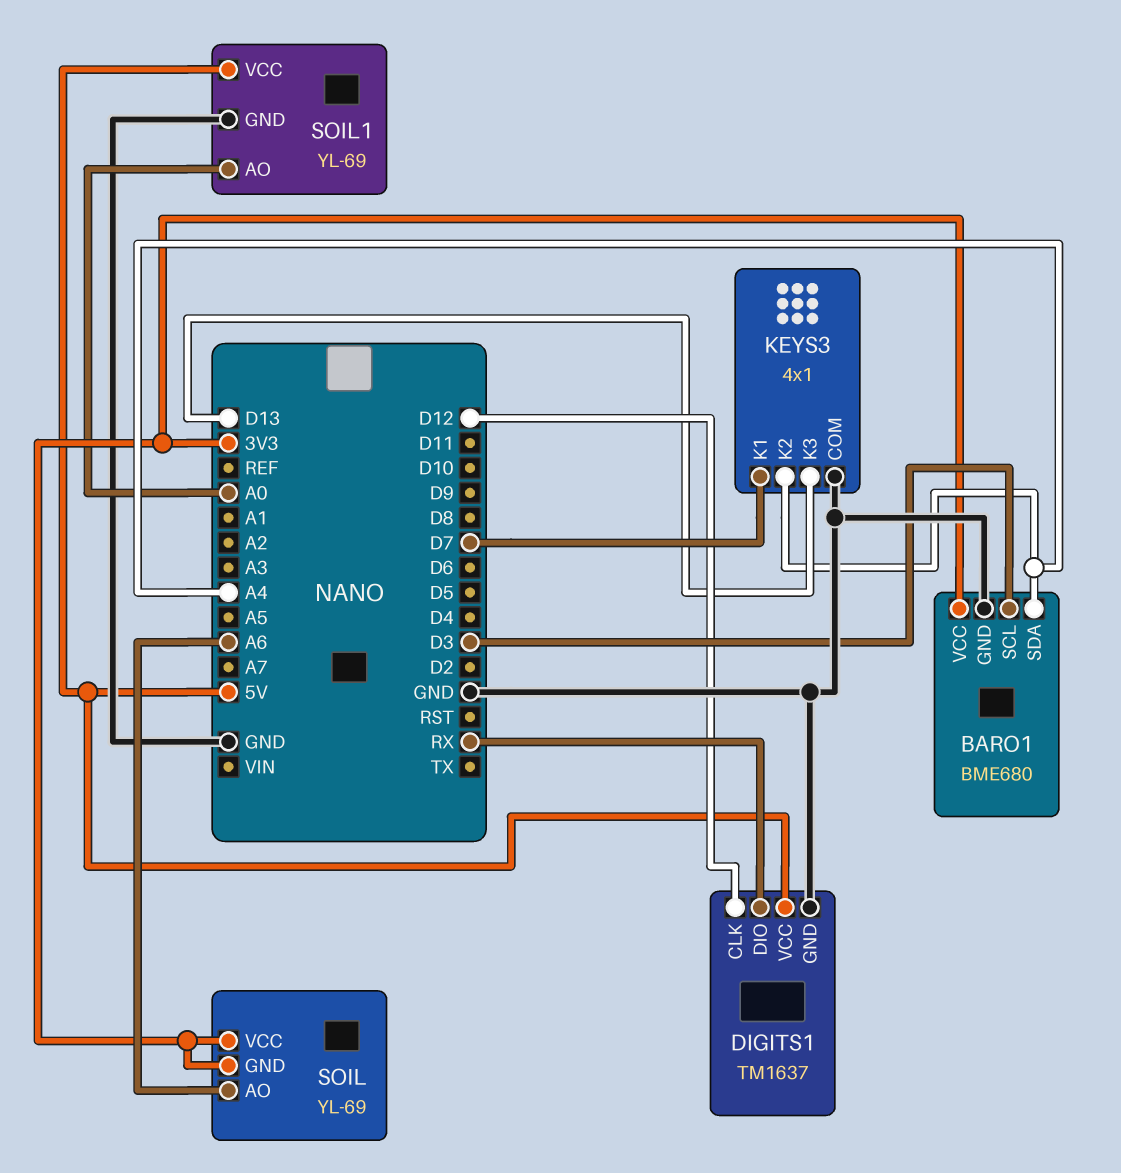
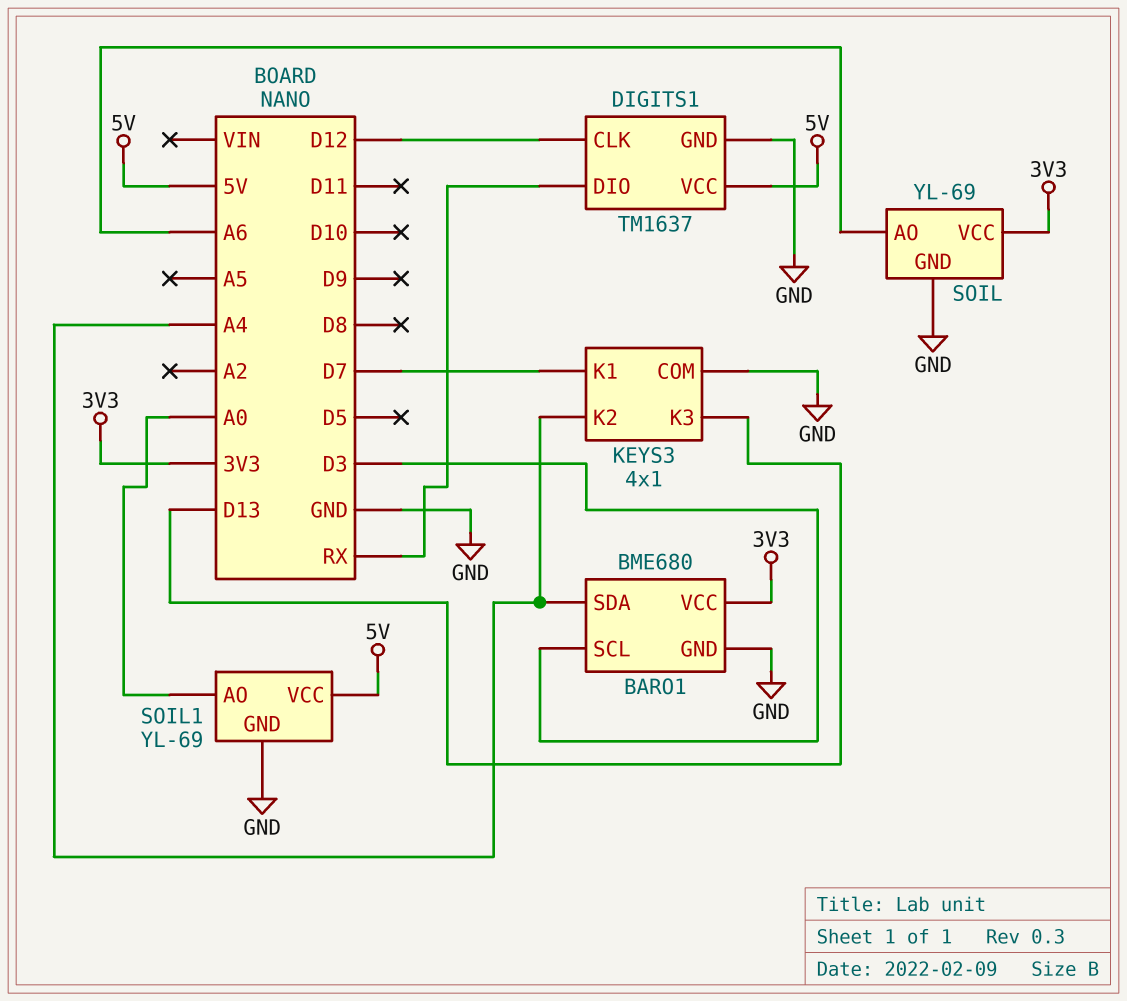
SOIL pin GND: 3V3 -> GND

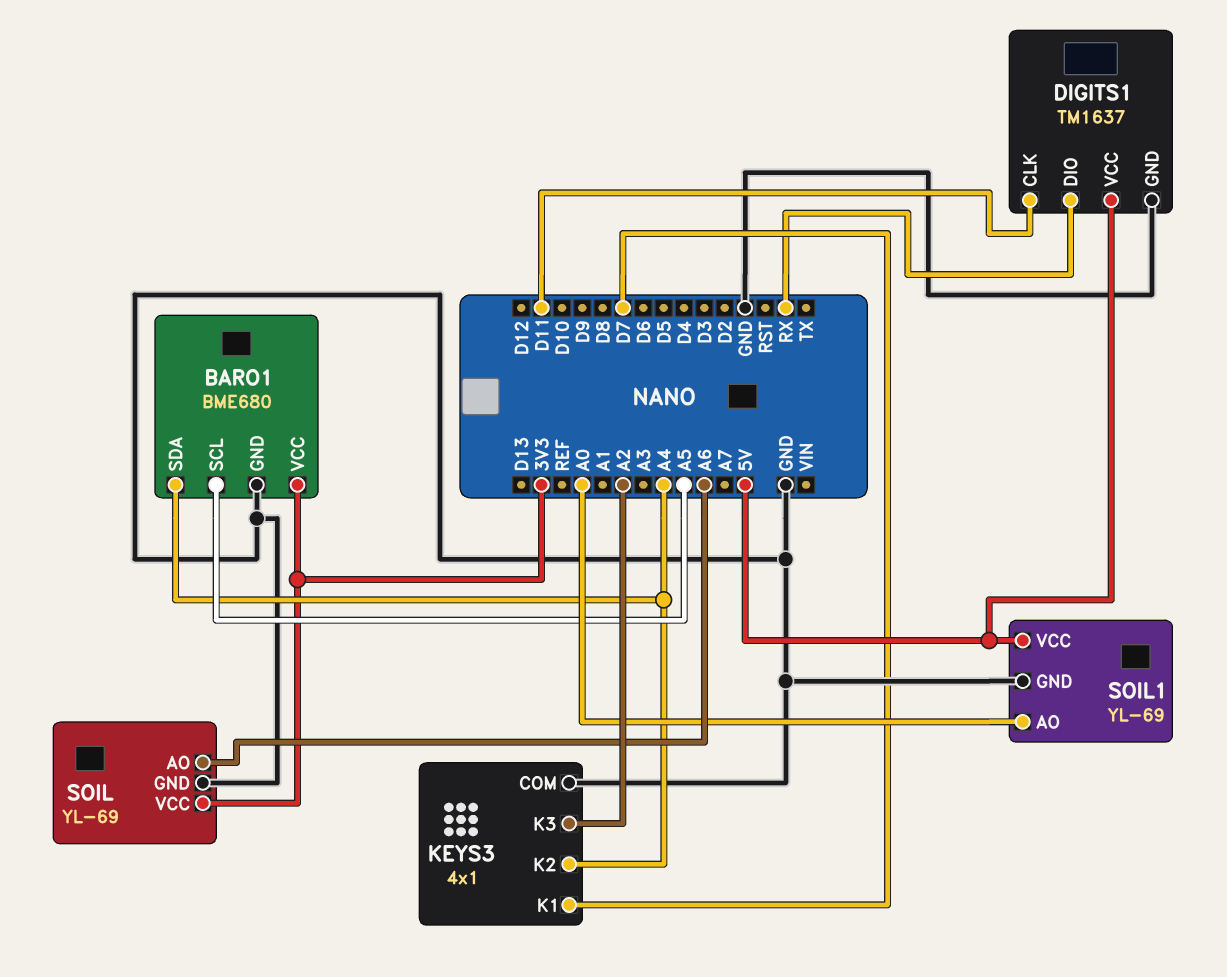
BARO1 pin SCL: D3 -> A5
DIGITS1 pin CLK: D12 -> D11
KEYS3 pin K3: D13 -> A2

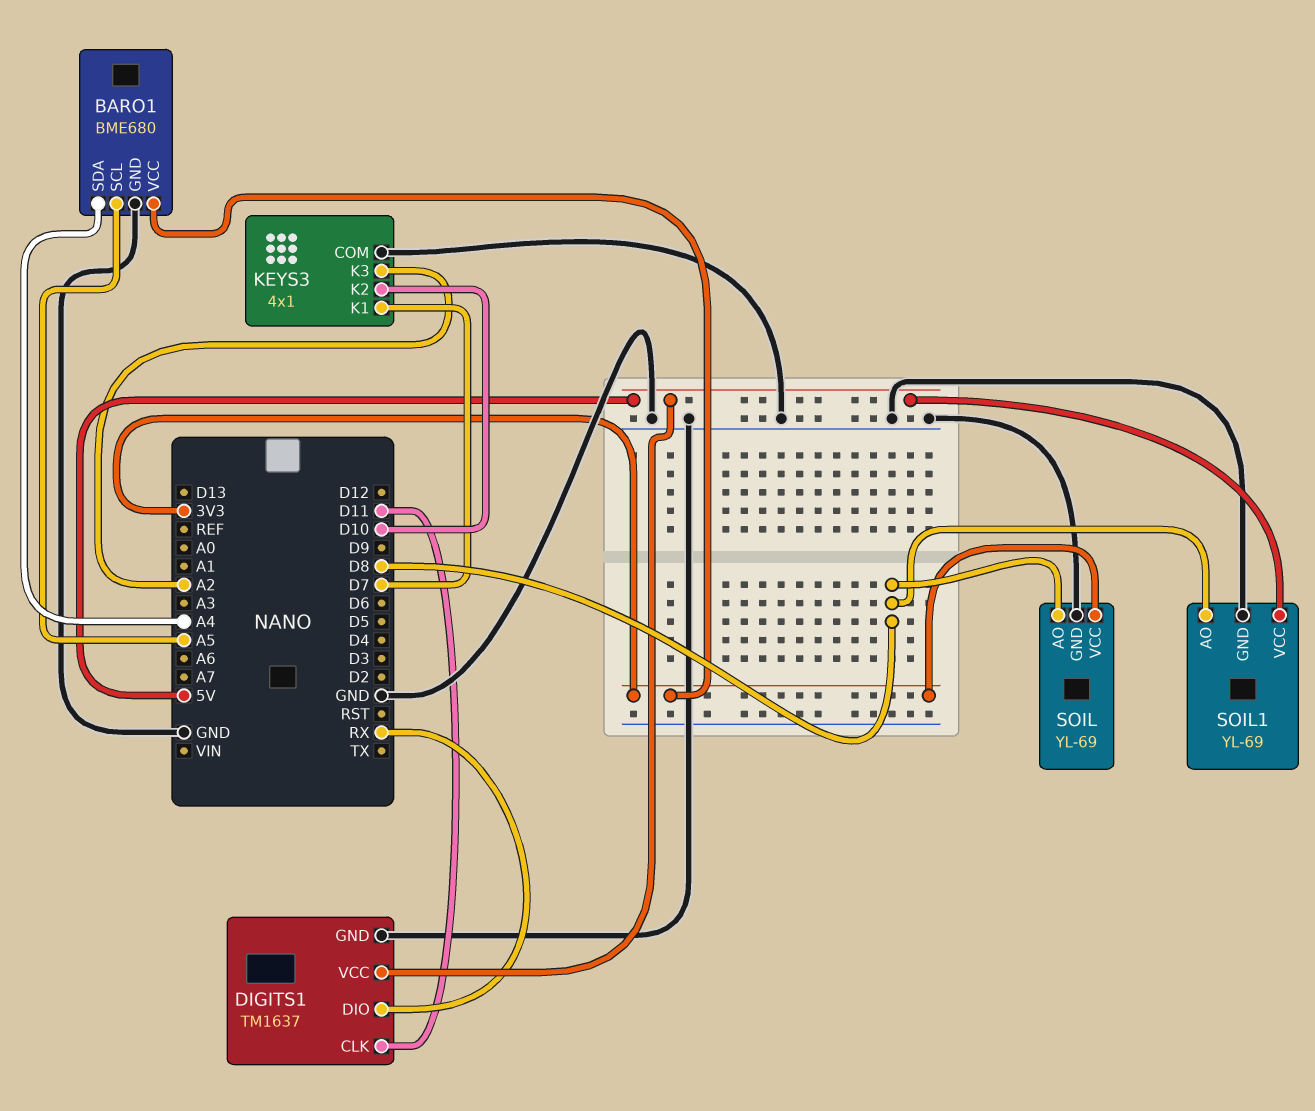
KEYS3 pin K2: A4 -> D10
SOIL pin AO: A6 -> D8
SOIL1 pin AO: A0 -> D8

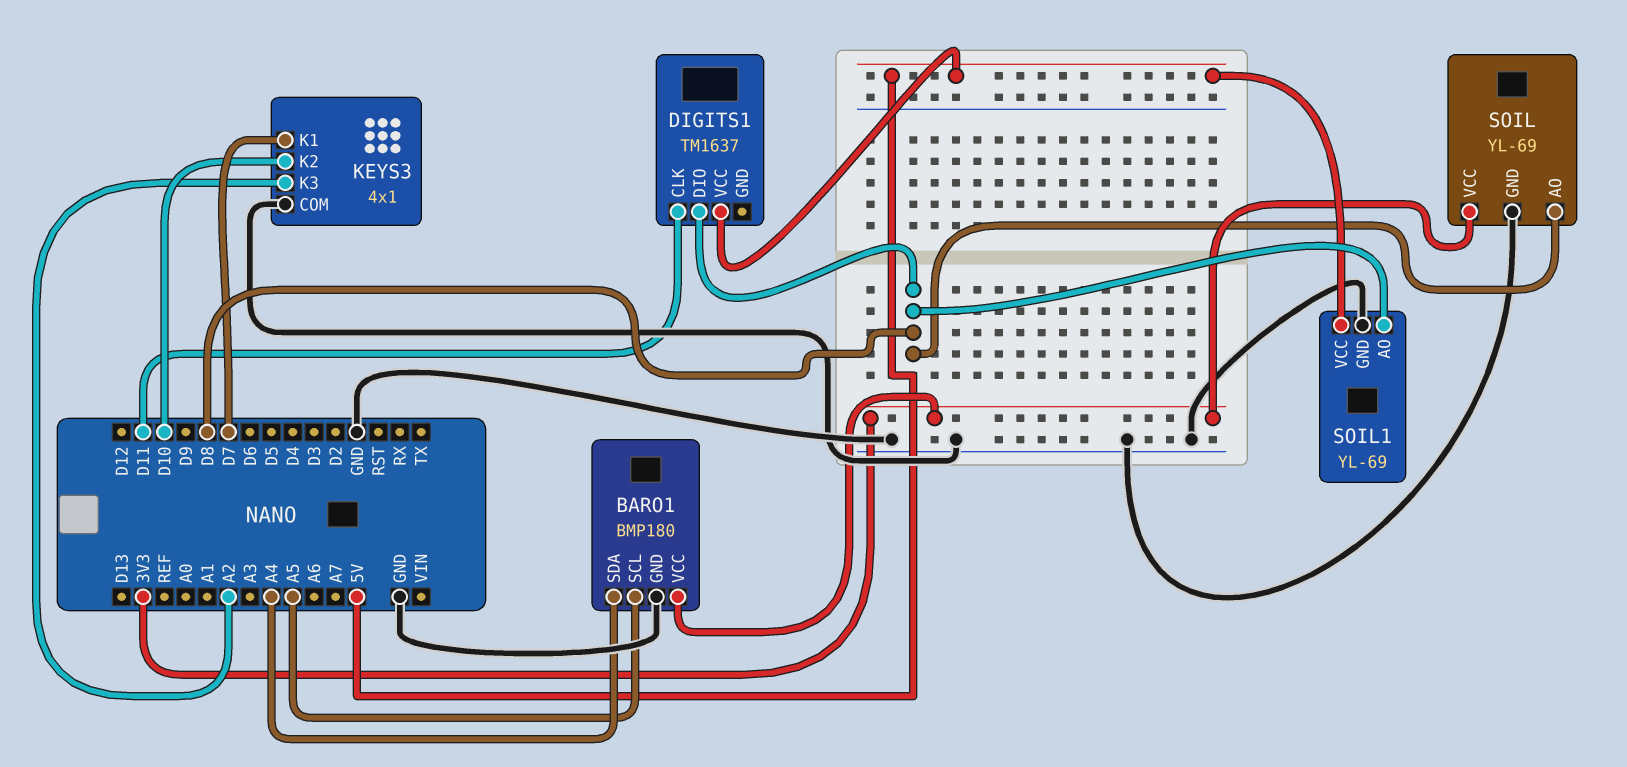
BARO1: BME680 -> BMP180
DIGITS1 pin DIO: RX -> D8
DIGITS1 pin GND: GND -> none

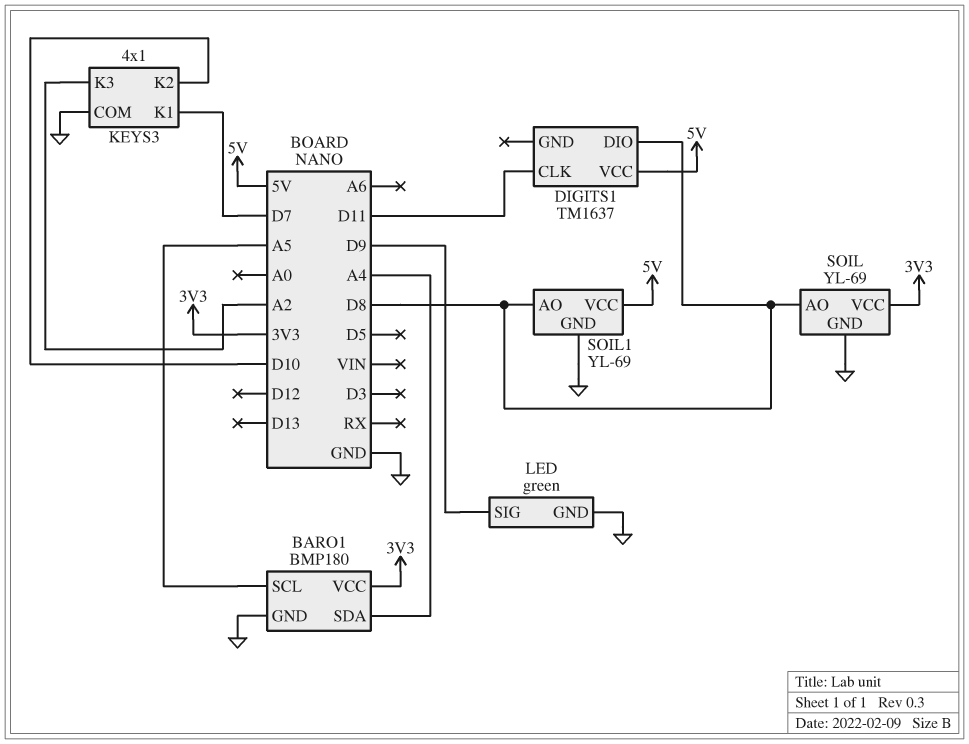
LED: none -> green
LED pin GND: none -> GND
LED pin SIG: none -> D9

